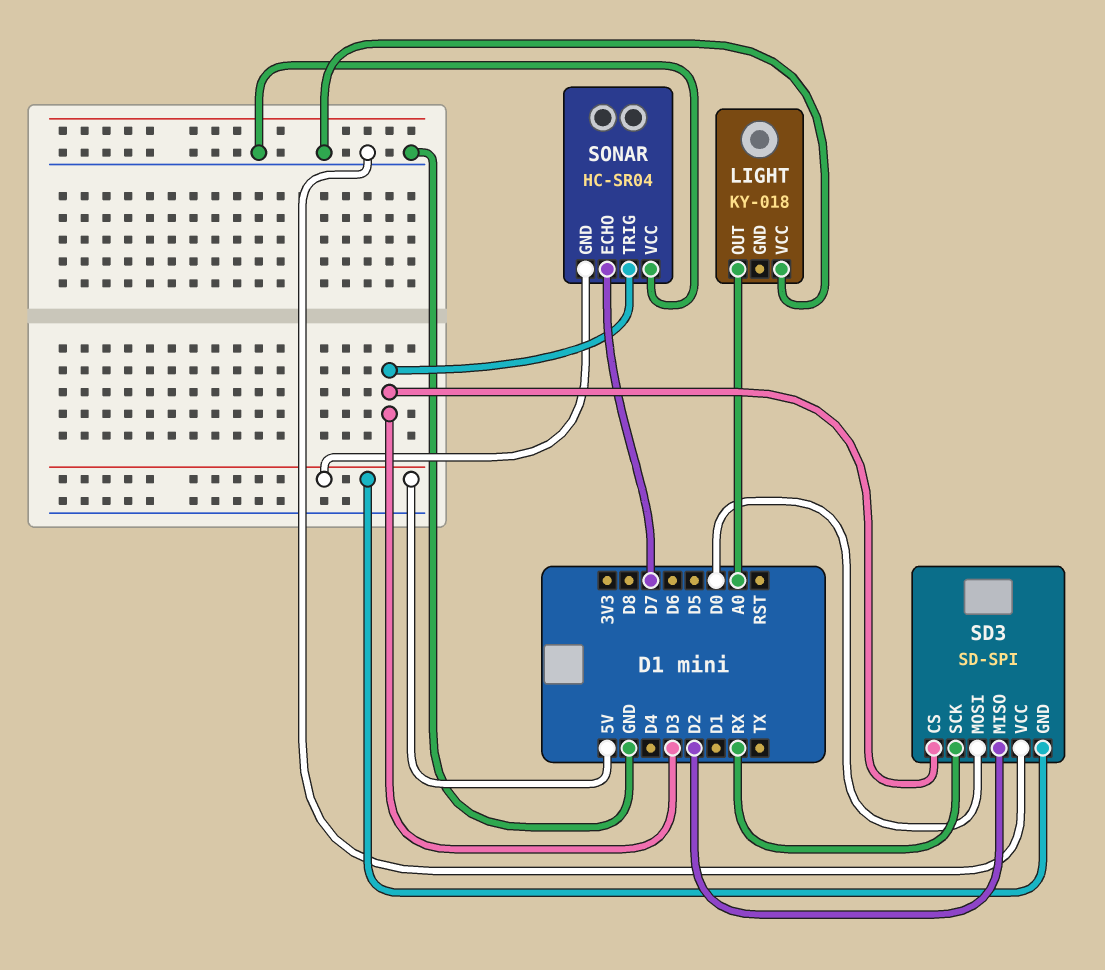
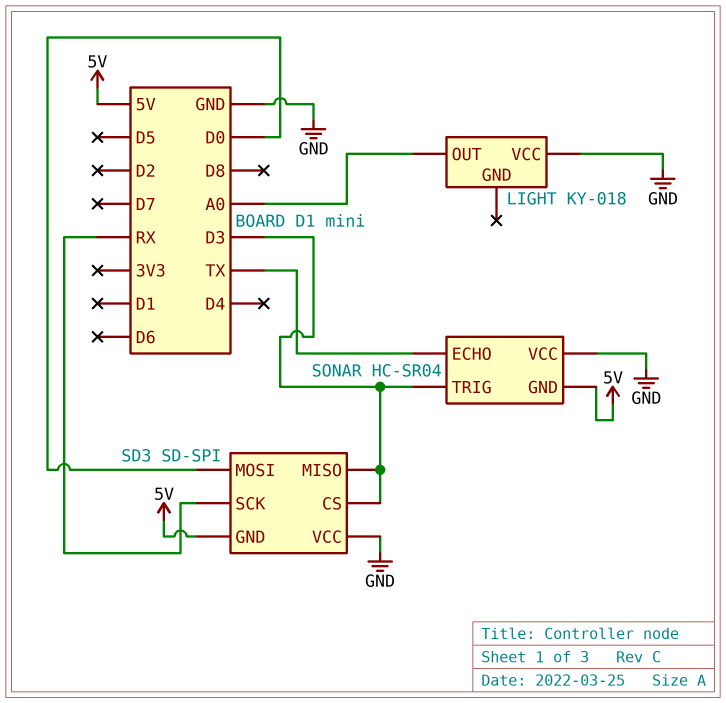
SD3 pin MISO: D2 -> D3
SONAR pin ECHO: D7 -> TX

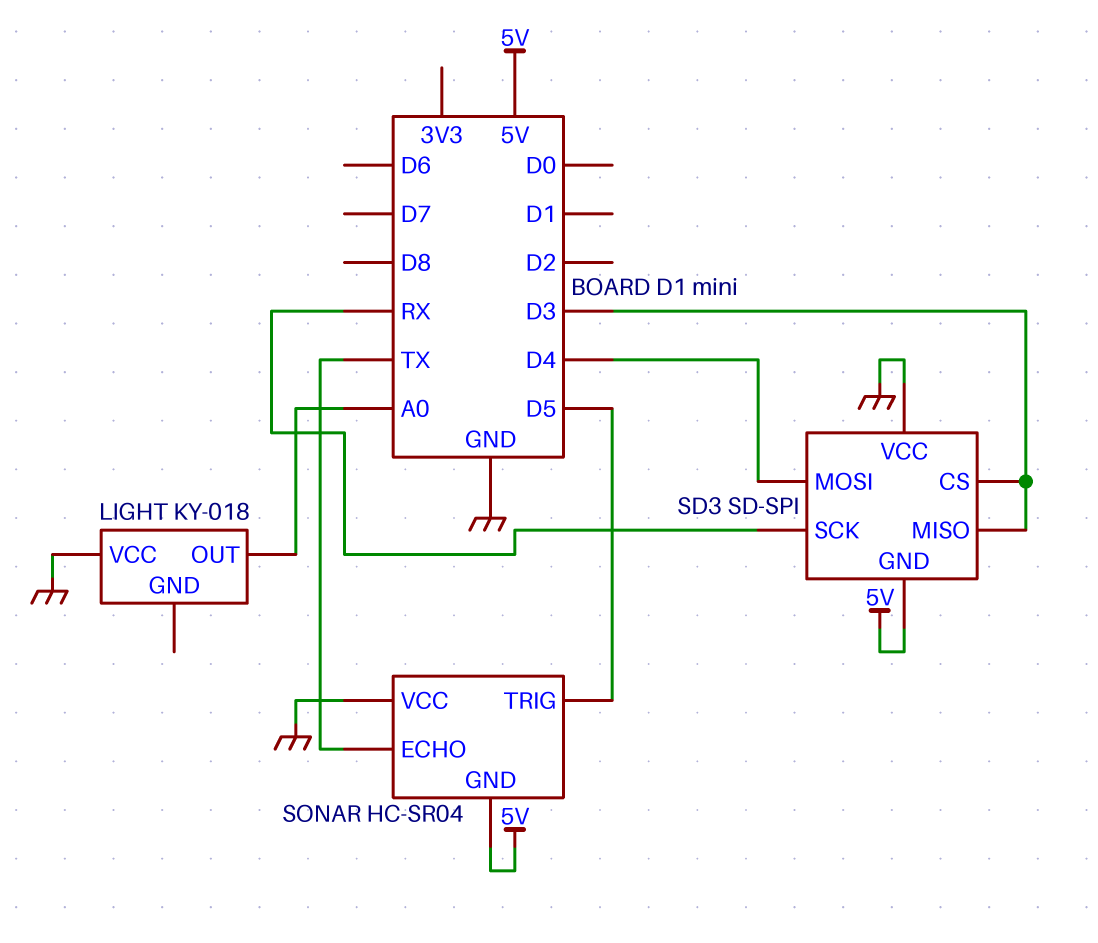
SD3 pin MOSI: D0 -> D4
SONAR pin TRIG: D3 -> D5

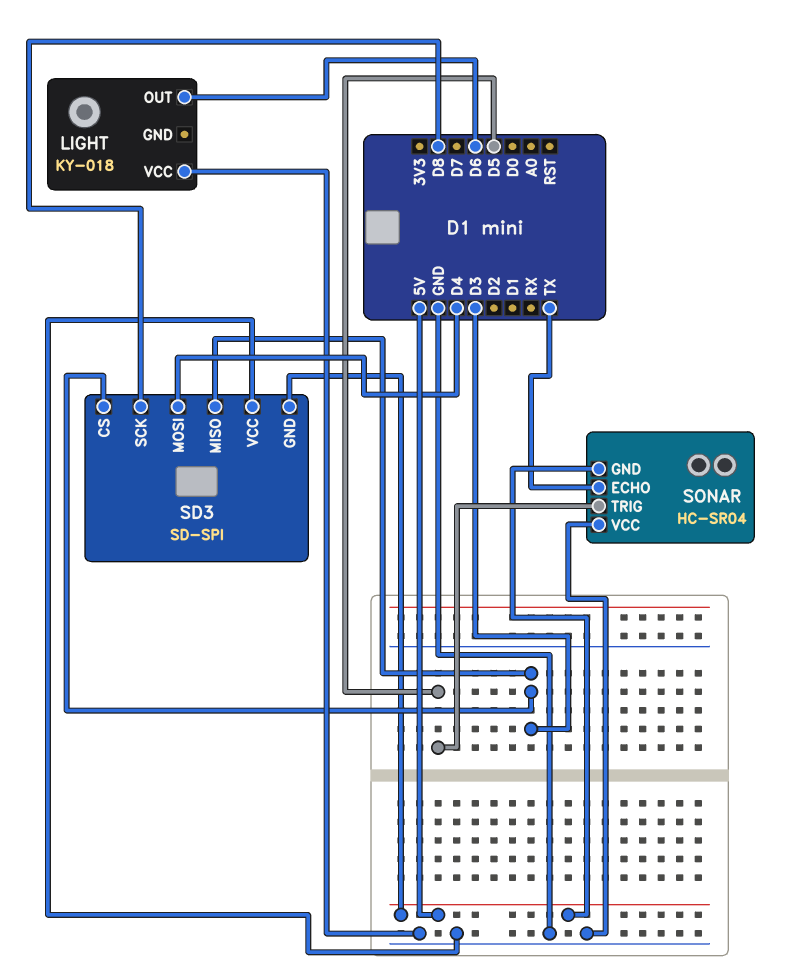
LIGHT pin OUT: A0 -> D6
SD3 pin SCK: RX -> D8

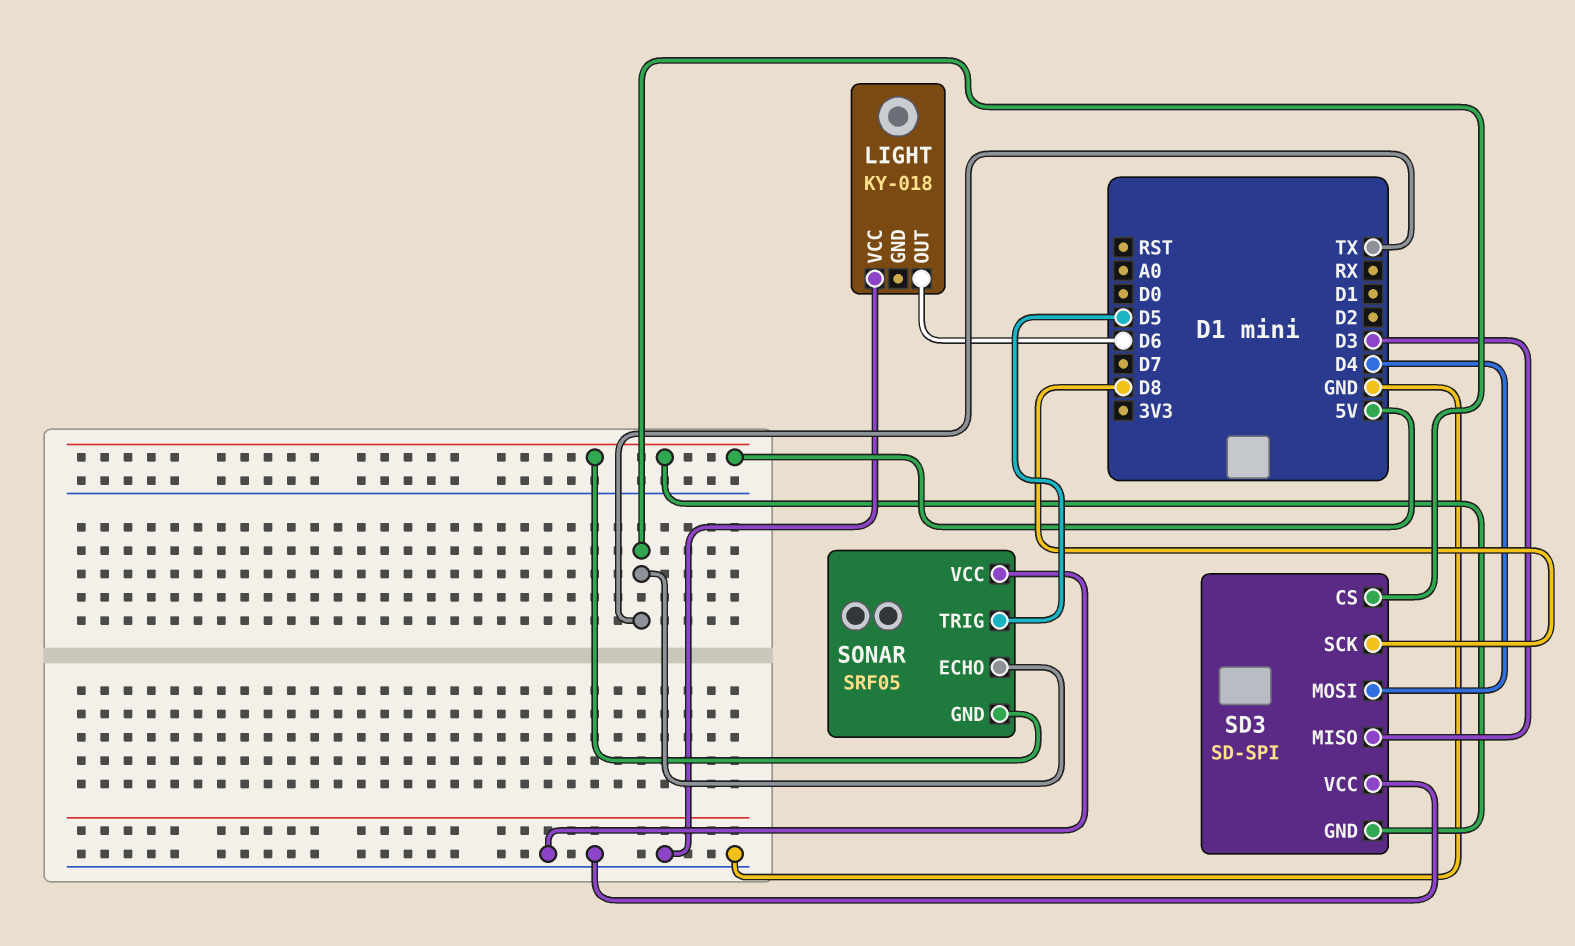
SD3 pin CS: D3 -> TX
SONAR: HC-SR04 -> SRF05

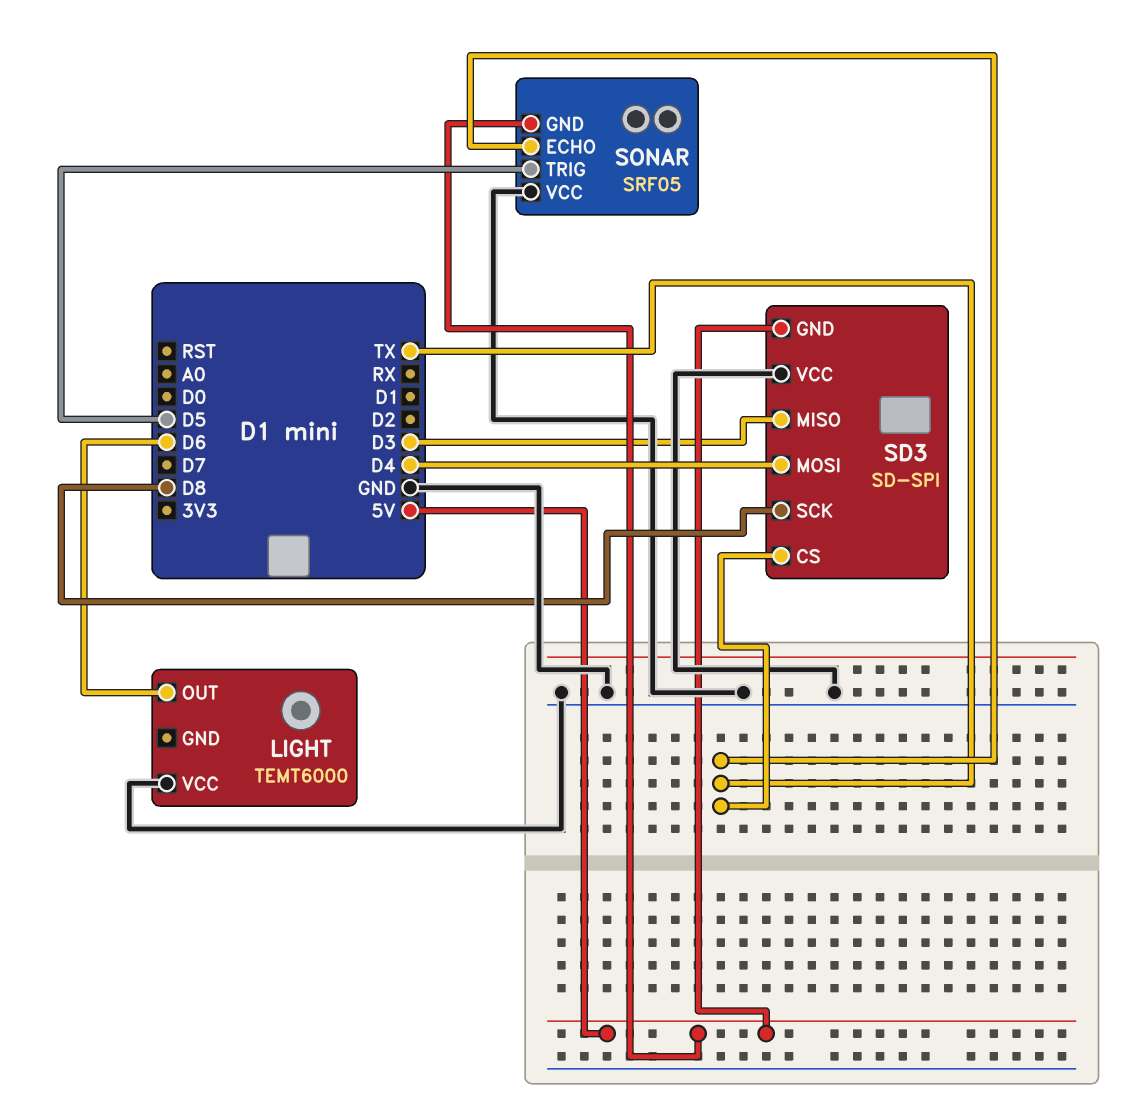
LIGHT: KY-018 -> TEMT6000

